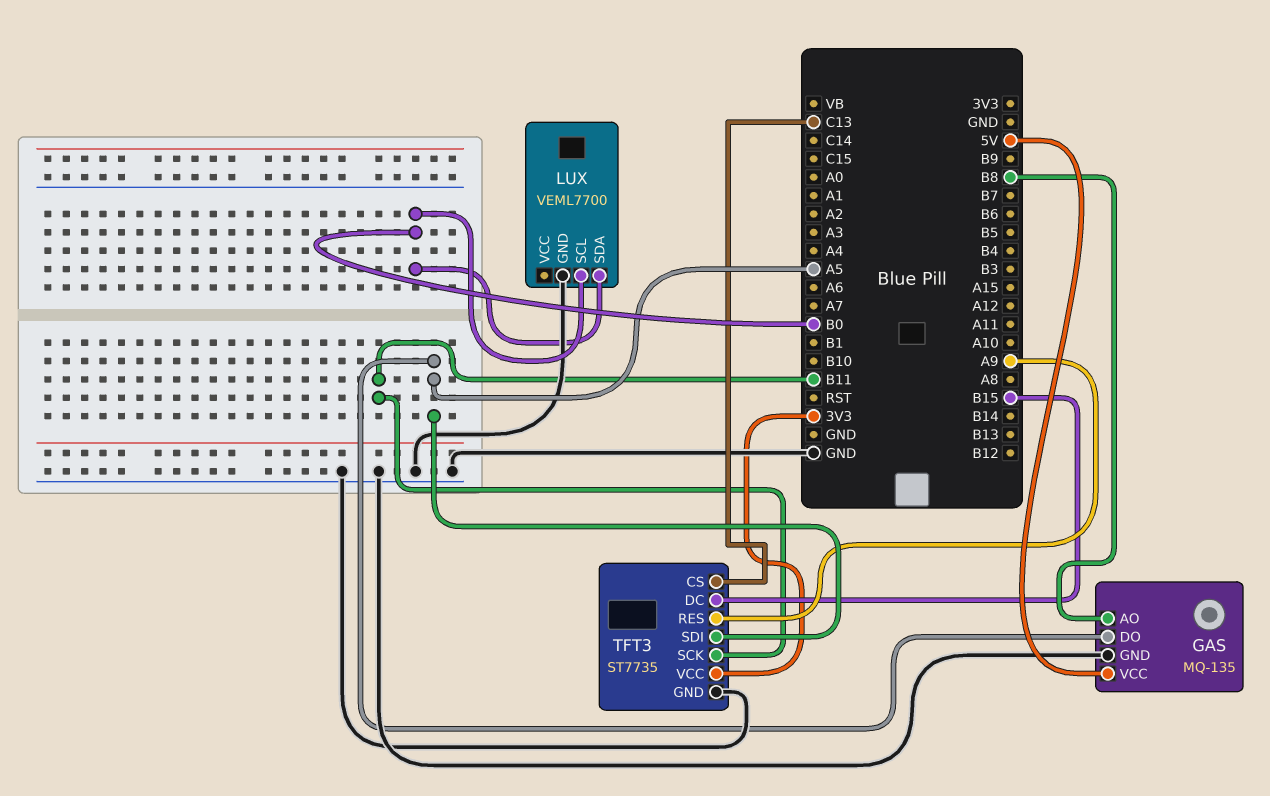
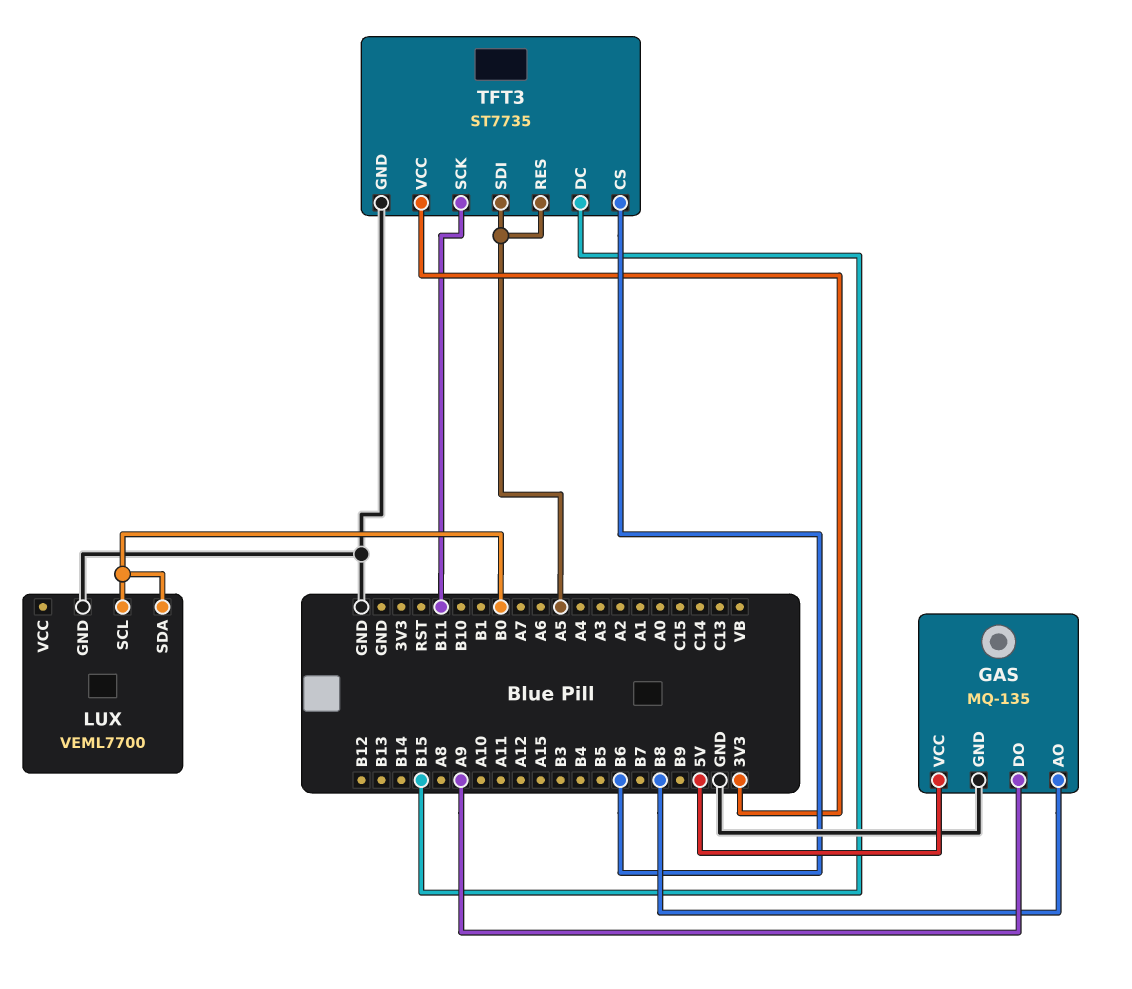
GAS pin DO: A5 -> A9
TFT3 pin CS: C13 -> B6
TFT3 pin RES: A9 -> A5

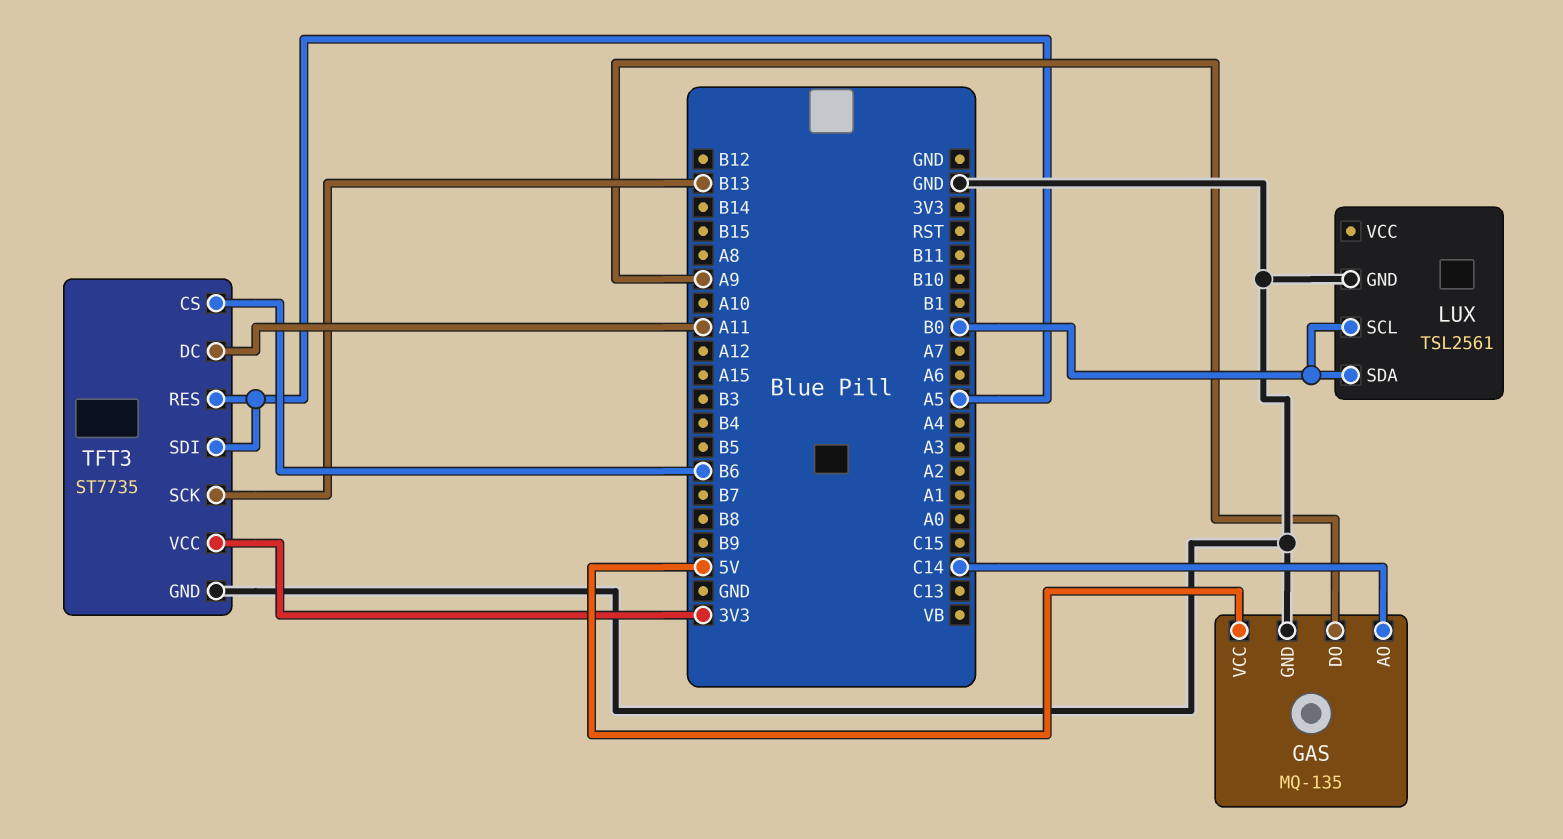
GAS pin AO: B8 -> C14
LUX: VEML7700 -> TSL2561
TFT3 pin DC: B15 -> A11
TFT3 pin SCK: B11 -> B13

